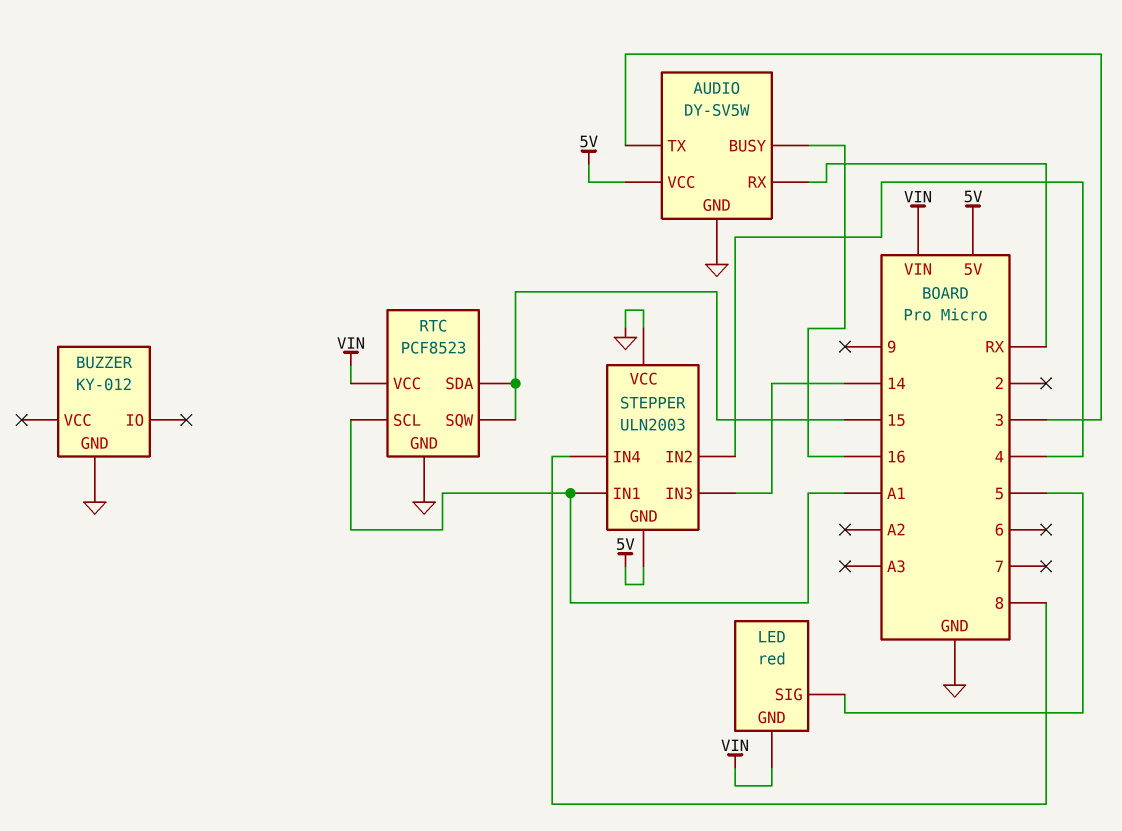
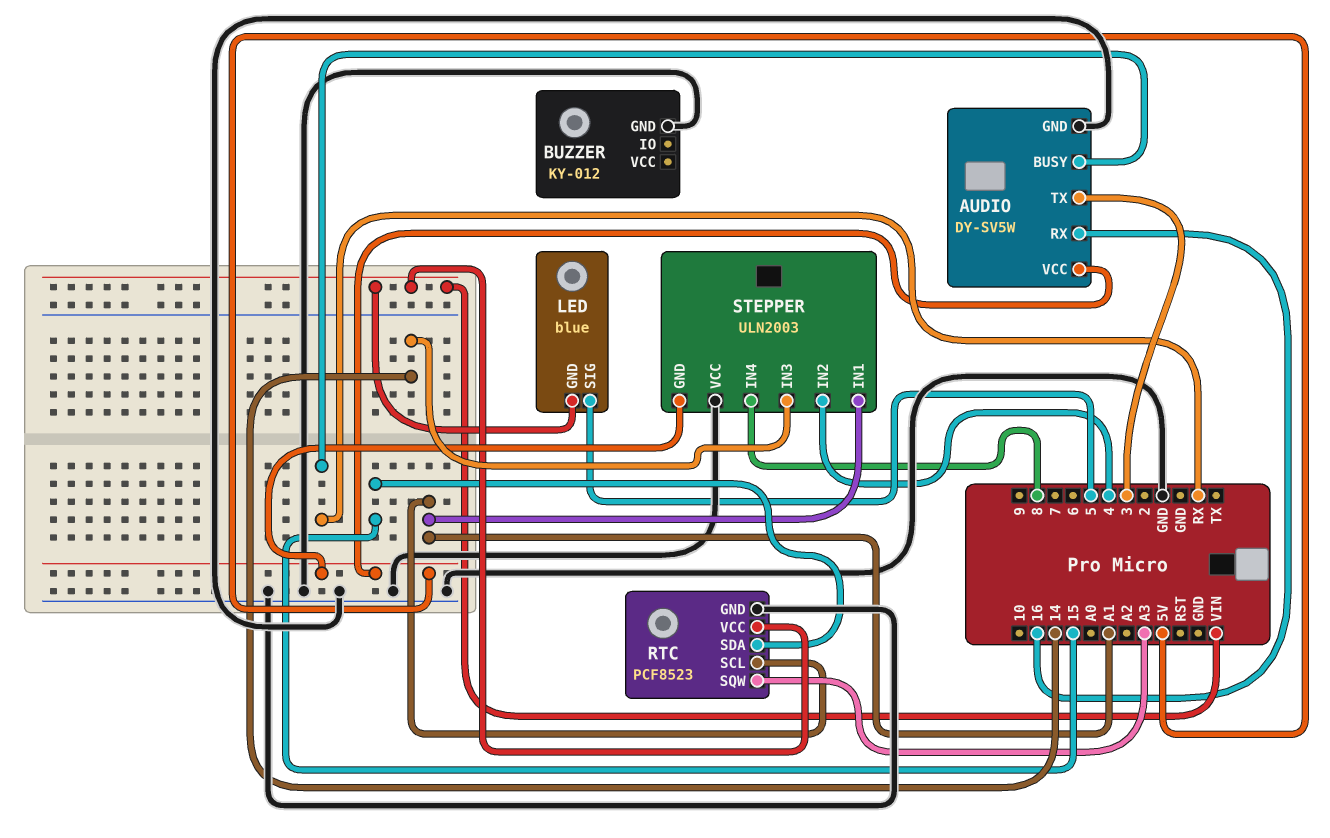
AUDIO pin BUSY: 16 -> RX
AUDIO pin RX: RX -> 16
LED: red -> blue
RTC pin SQW: 15 -> A3

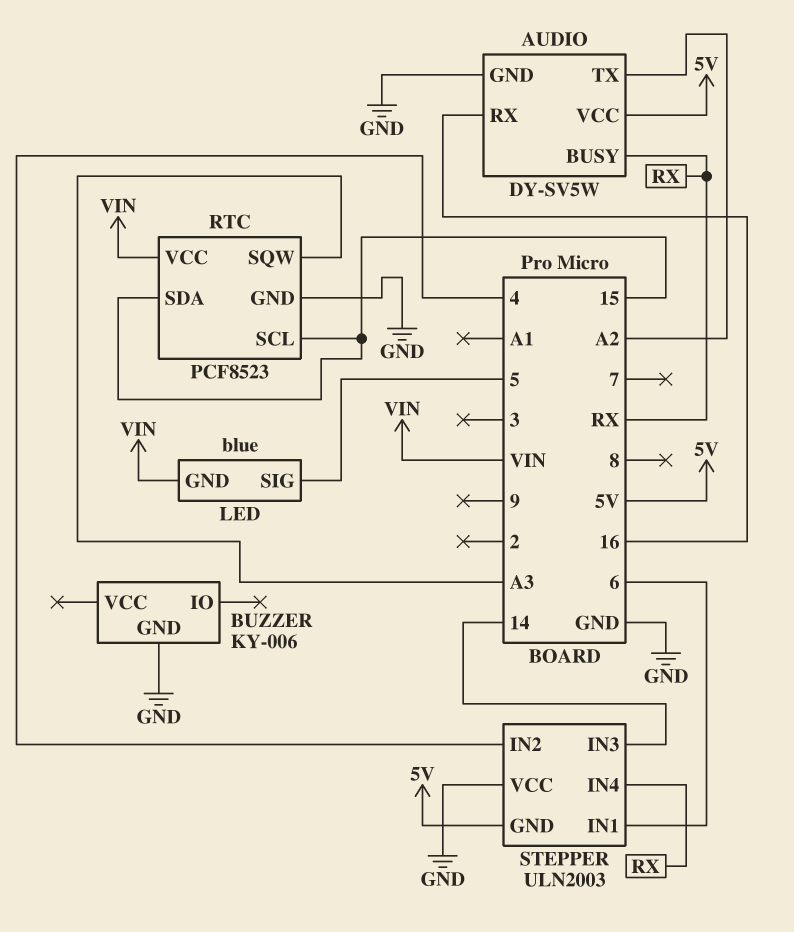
AUDIO pin TX: 3 -> A2
BUZZER: KY-012 -> KY-006
RTC pin SCL: A1 -> 15
STEPPER pin IN1: A1 -> 6
STEPPER pin IN4: 8 -> RX

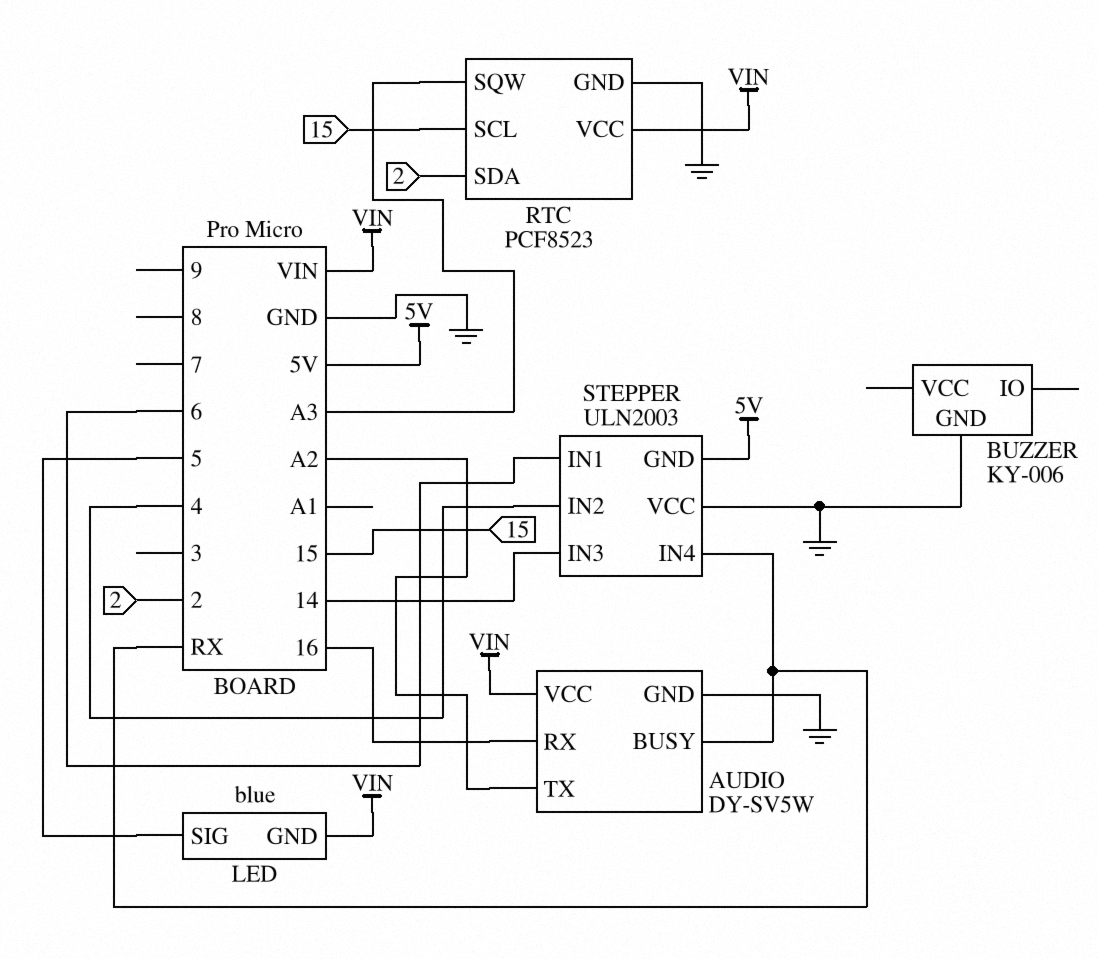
AUDIO pin VCC: 5V -> VIN
RTC pin SDA: 15 -> 2

